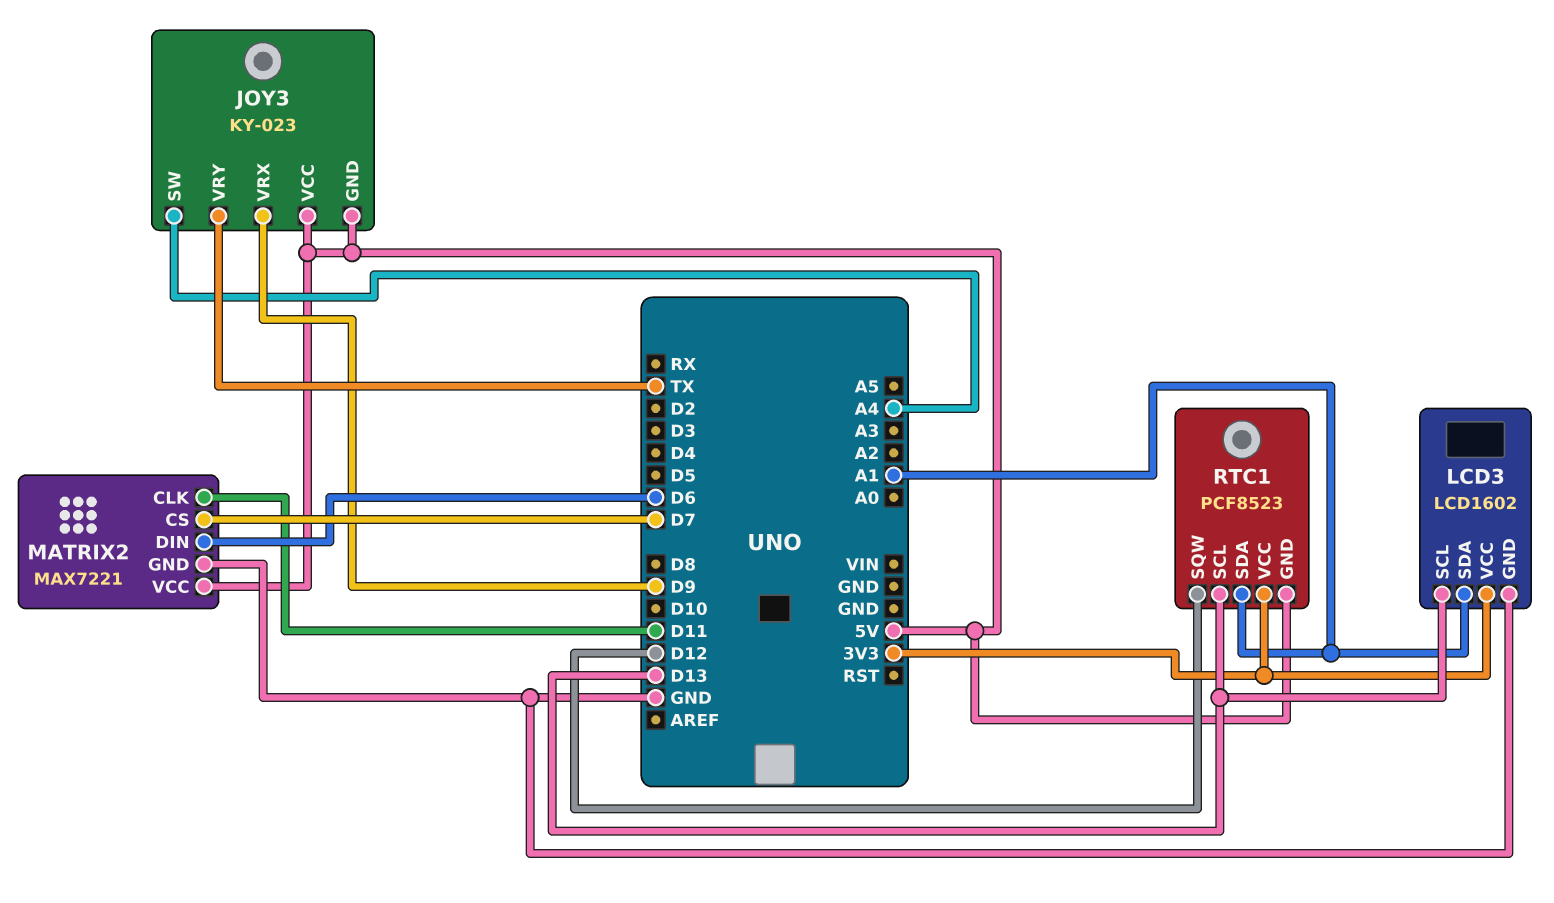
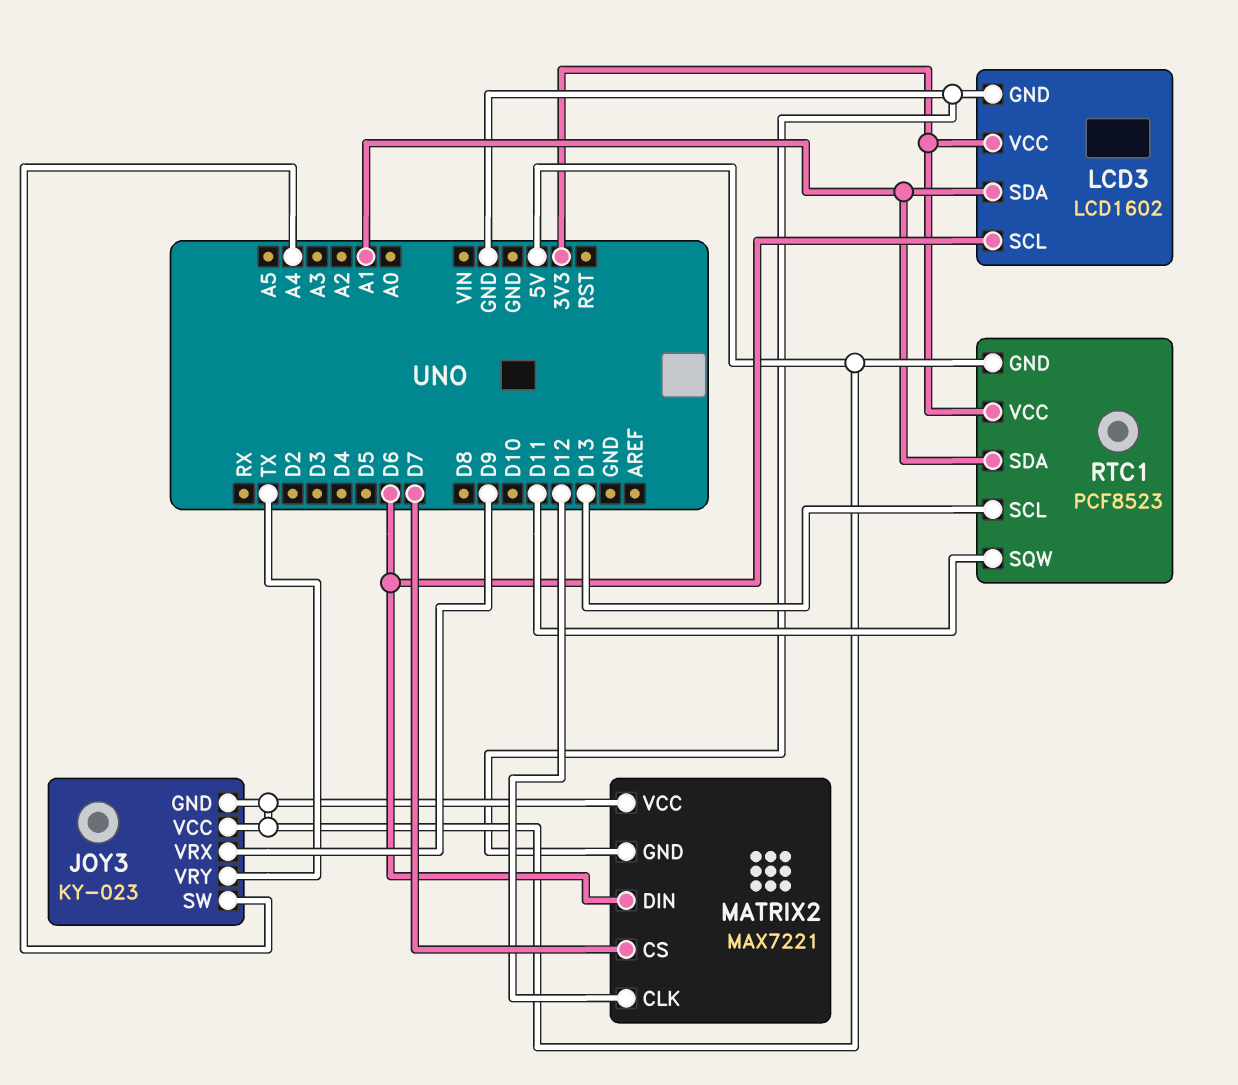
LCD3 pin SCL: D13 -> D6
MATRIX2 pin CLK: D11 -> D12
RTC1 pin SQW: D12 -> D11

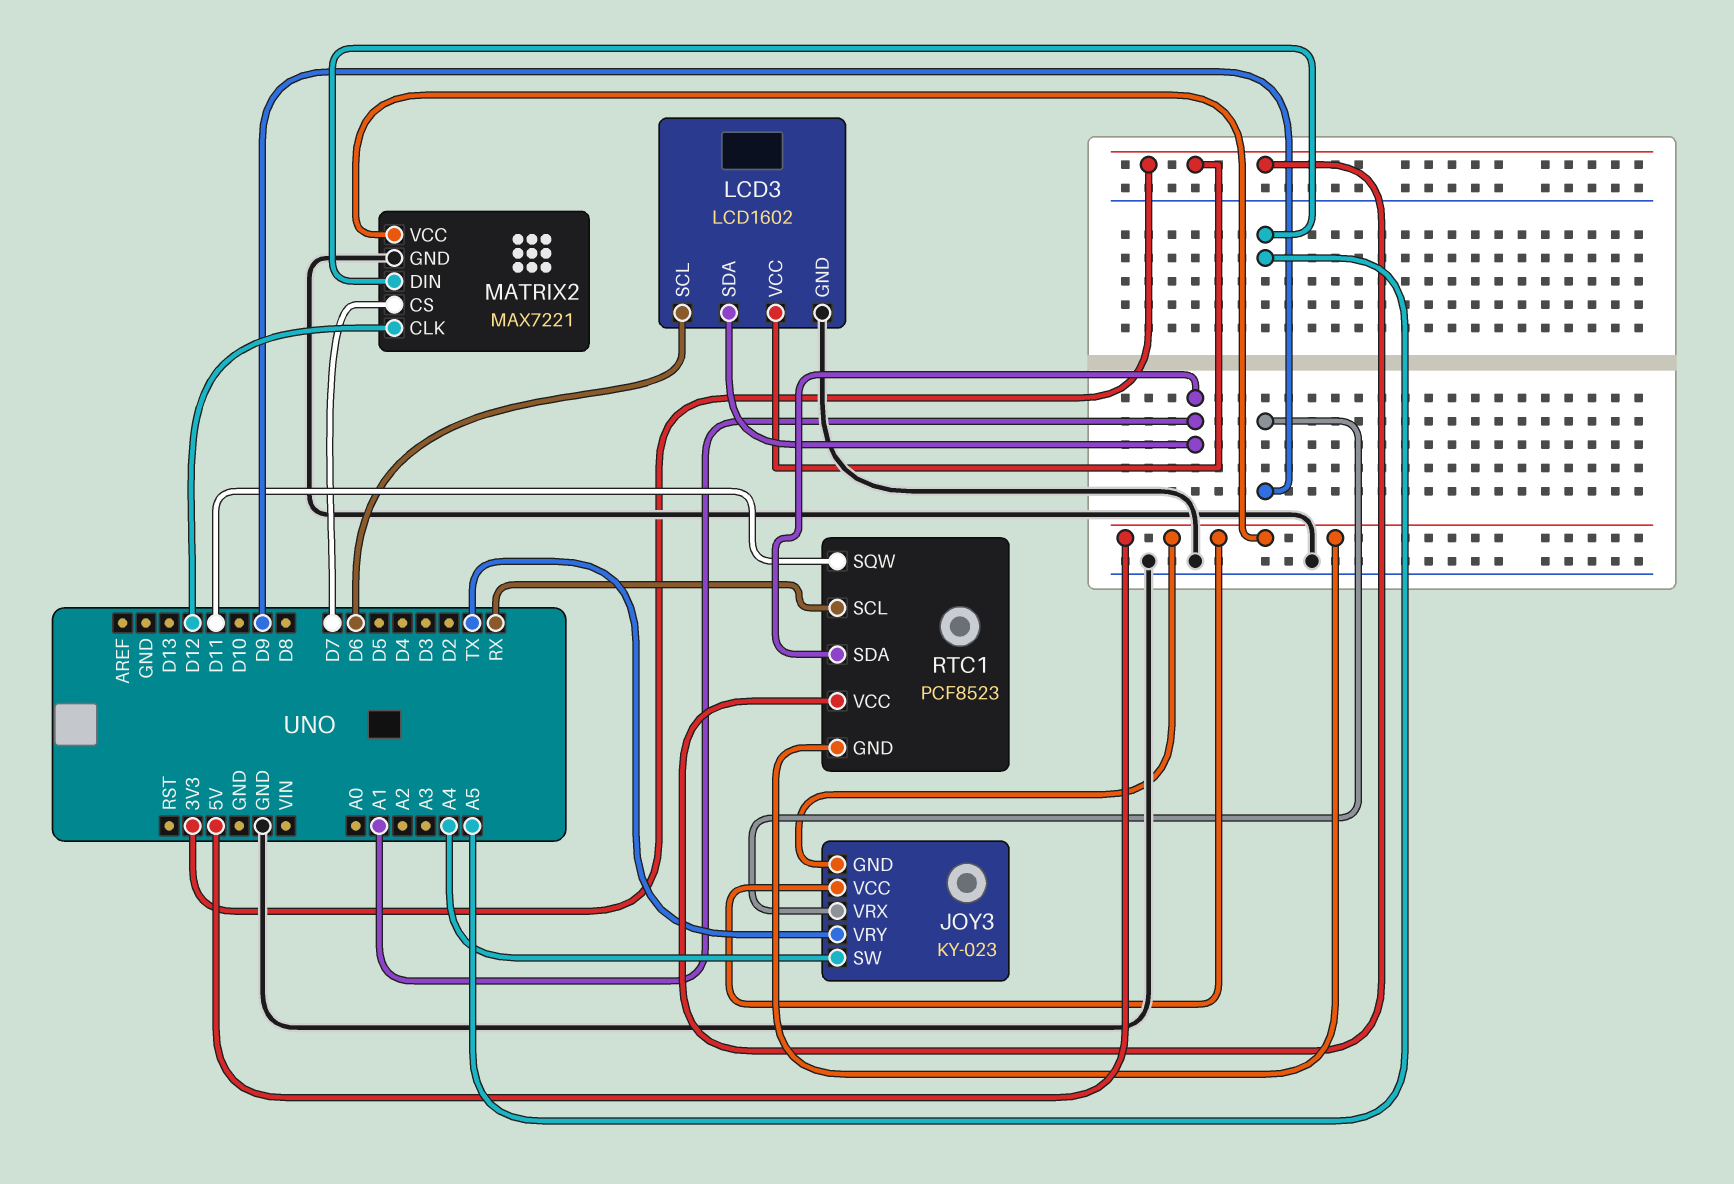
MATRIX2 pin DIN: D6 -> A5
RTC1 pin SCL: D13 -> RX

